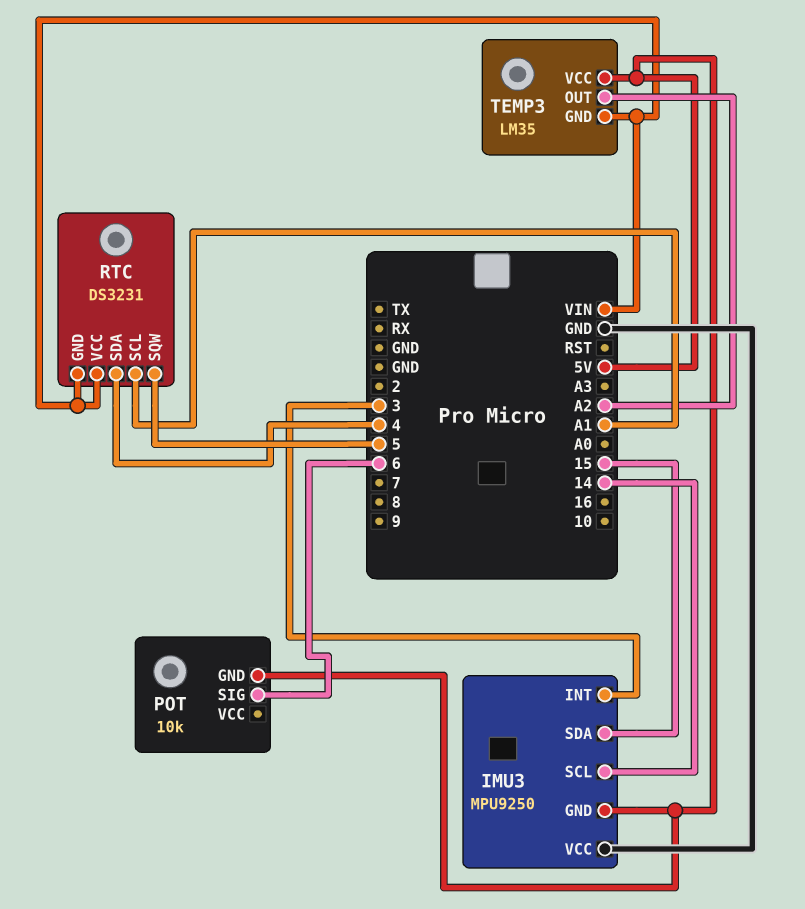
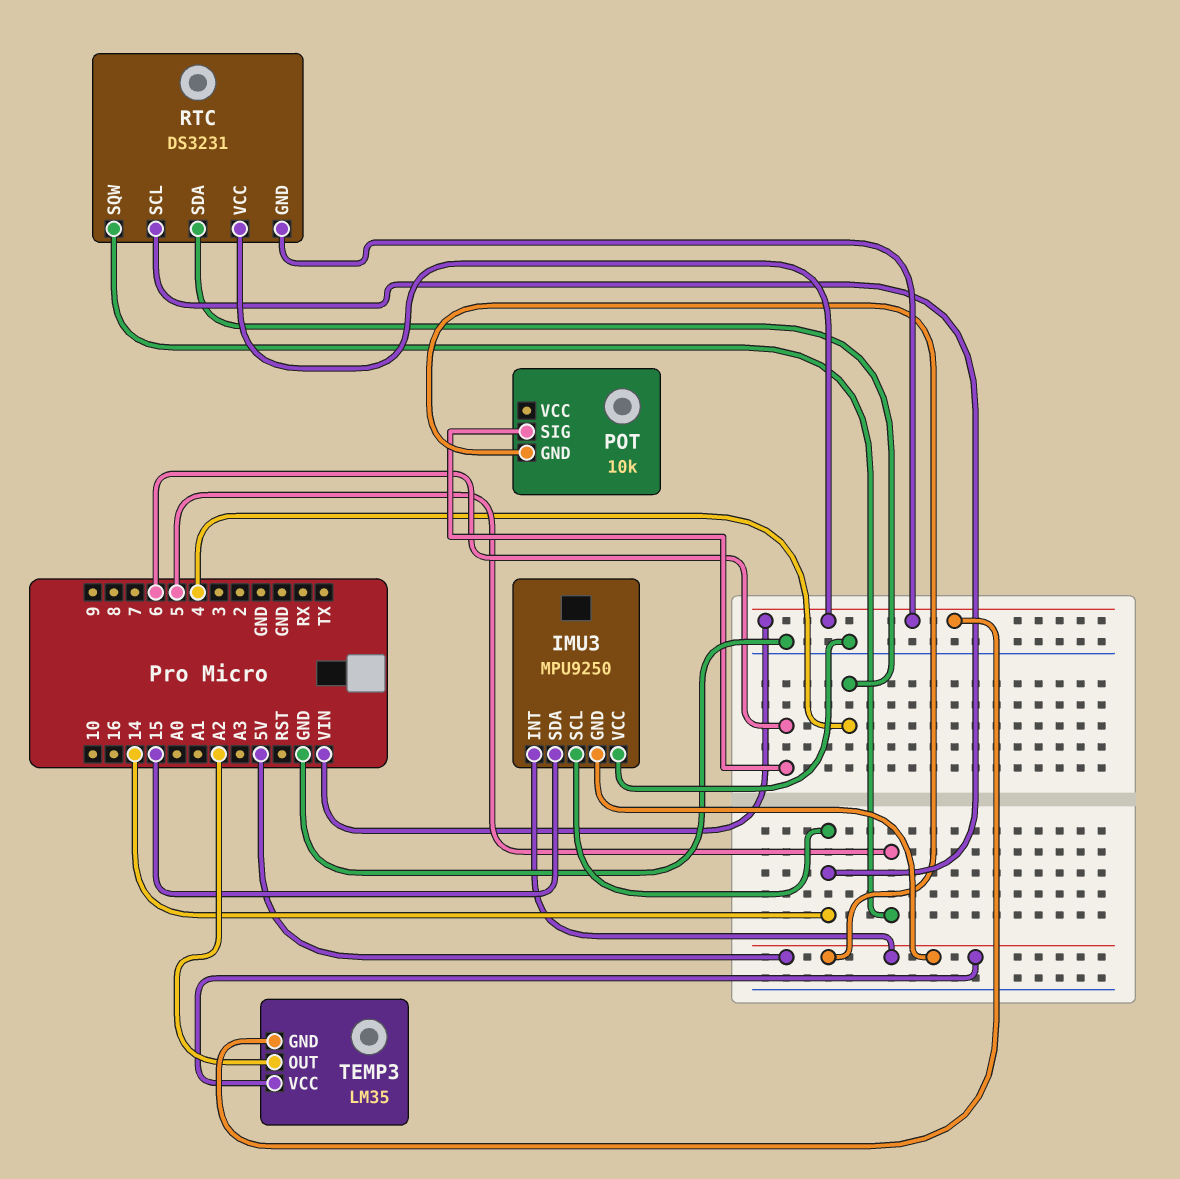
IMU3 pin INT: 3 -> 5V
RTC pin SCL: A1 -> 14

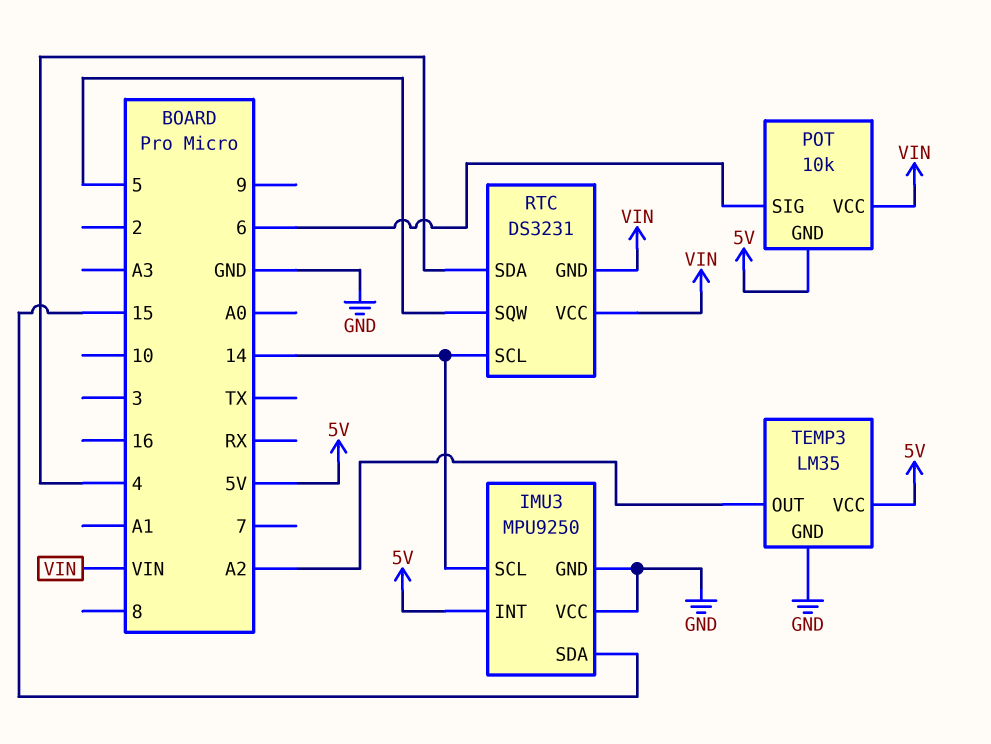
IMU3 pin GND: 5V -> GND
POT pin VCC: none -> VIN
TEMP3 pin GND: VIN -> GND

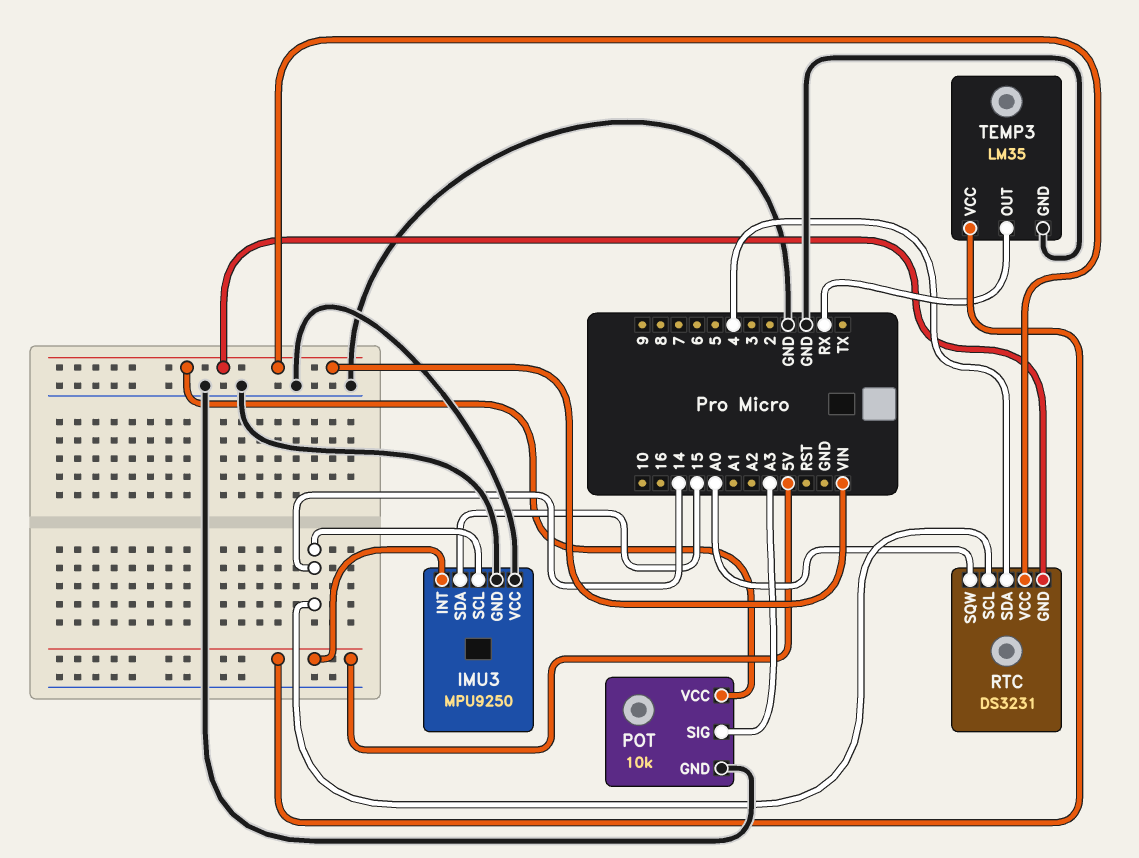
POT pin GND: 5V -> GND
POT pin SIG: 6 -> A3
RTC pin SQW: 5 -> A0
TEMP3 pin OUT: A2 -> RX

